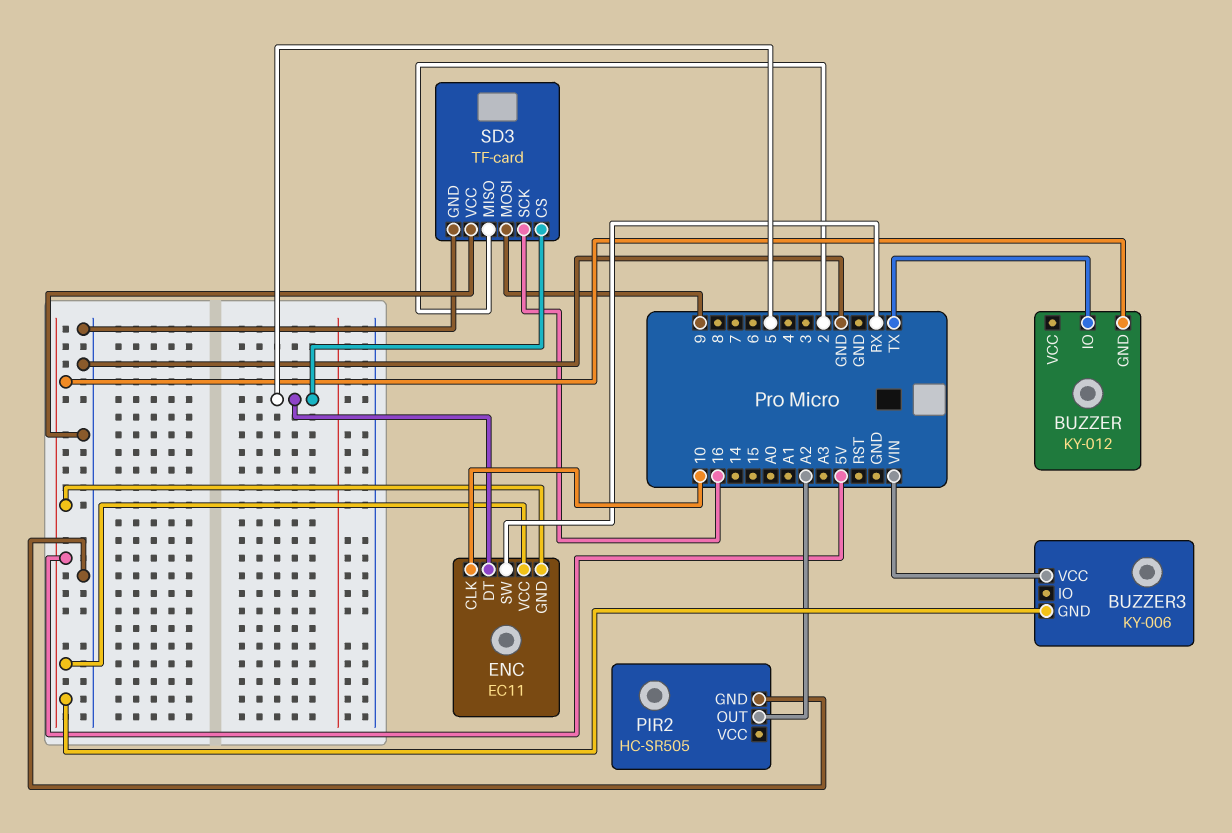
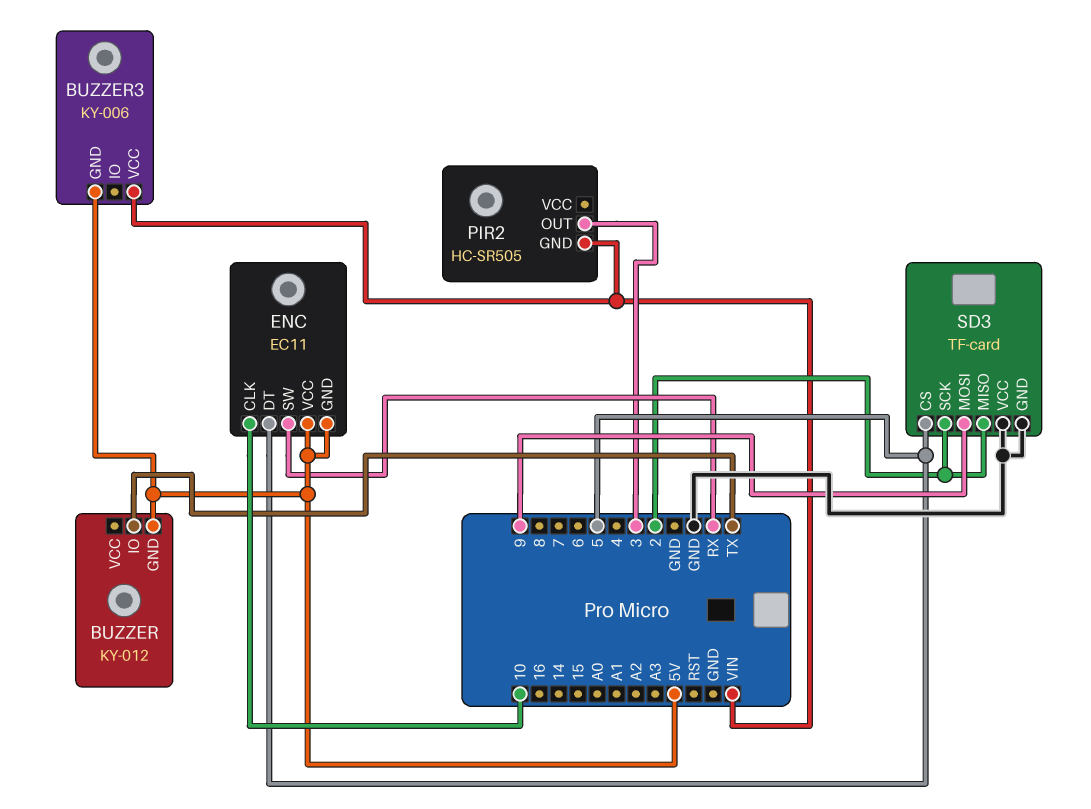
PIR2 pin GND: GND -> VIN
PIR2 pin OUT: A2 -> 3
SD3 pin SCK: 16 -> 2

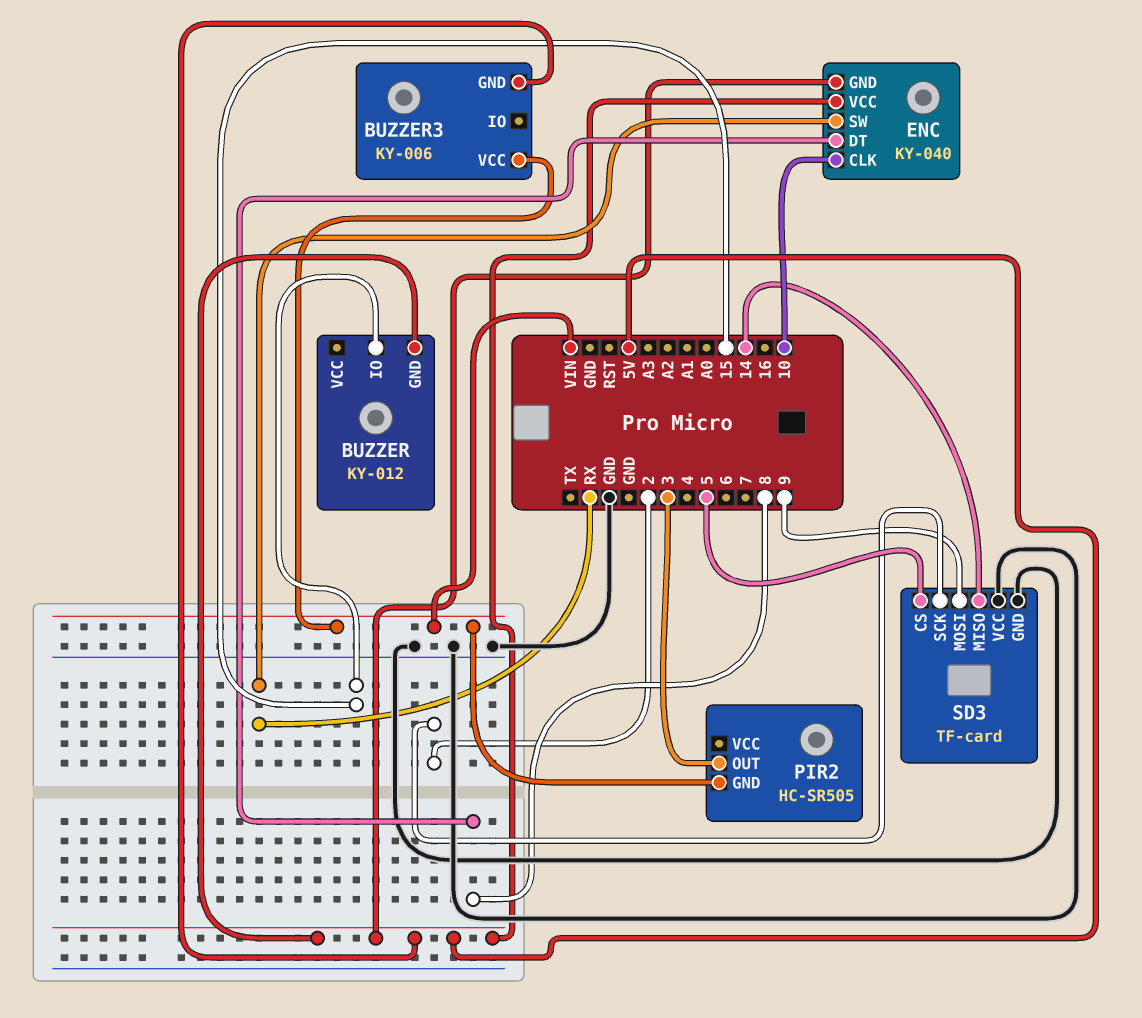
BUZZER pin IO: TX -> 15
ENC: EC11 -> KY-040
ENC pin DT: 5 -> 8
SD3 pin MISO: 2 -> 14

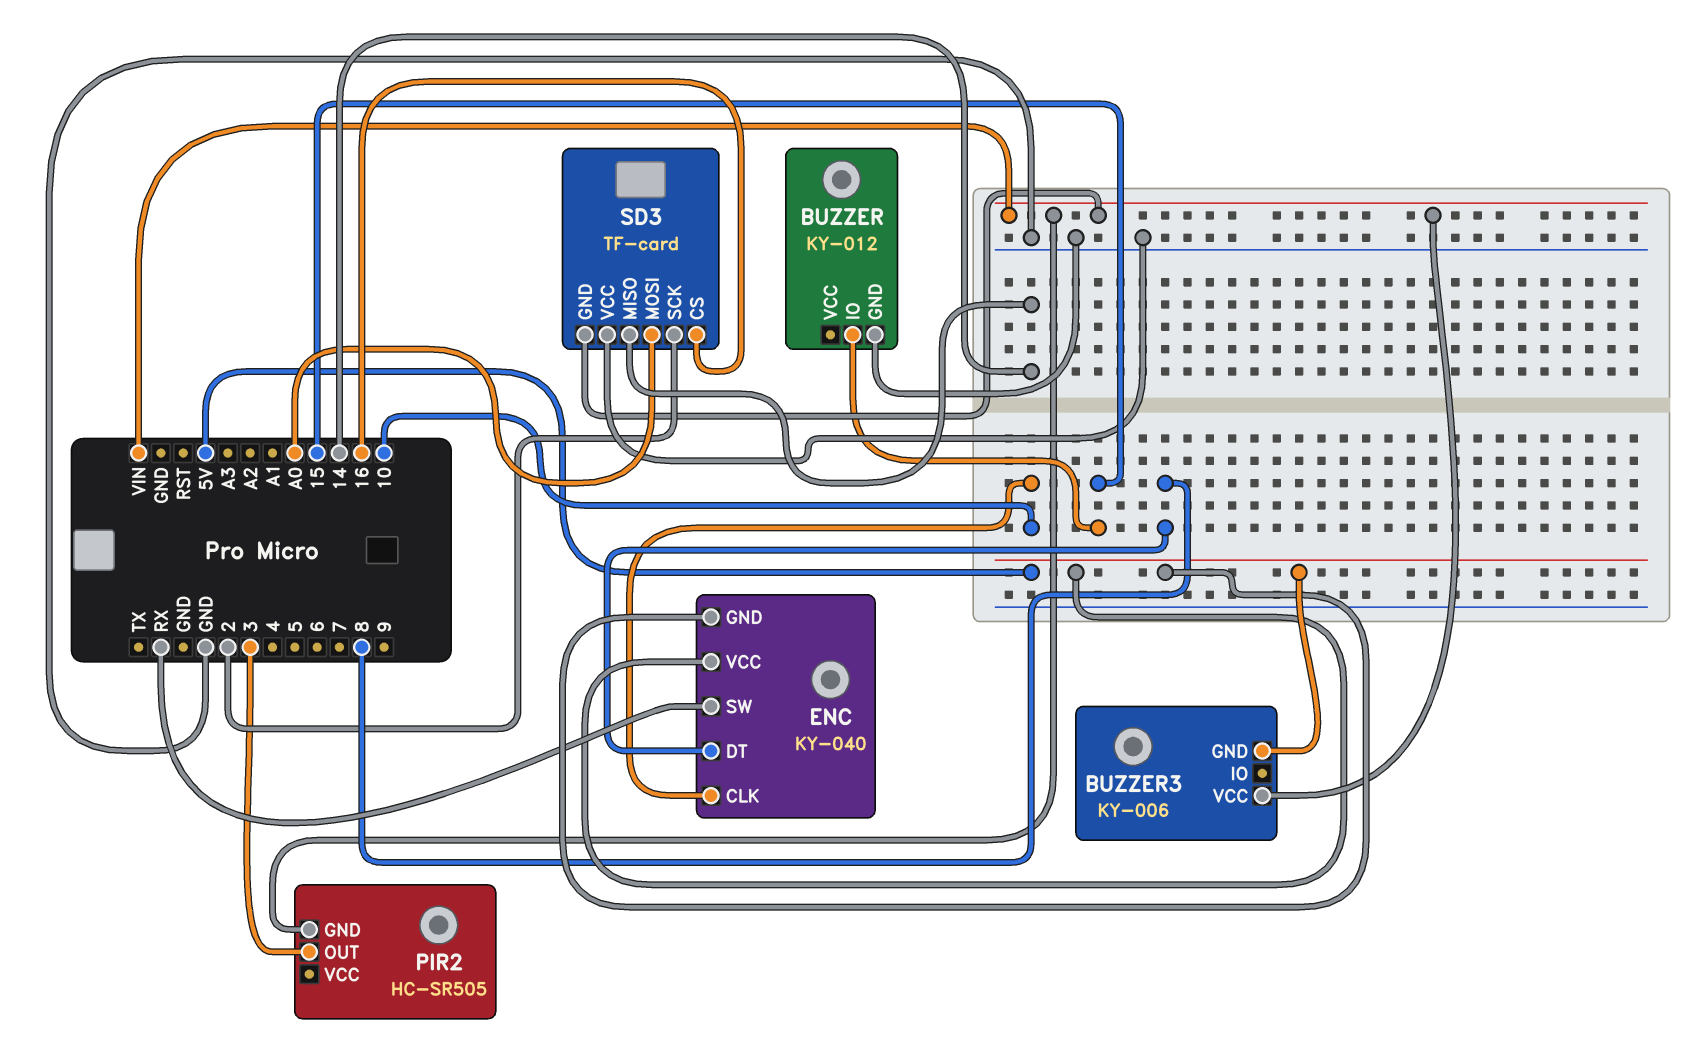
BUZZER pin GND: 5V -> GND
SD3 pin CS: 5 -> 16
SD3 pin GND: GND -> VIN
SD3 pin MOSI: 9 -> A0

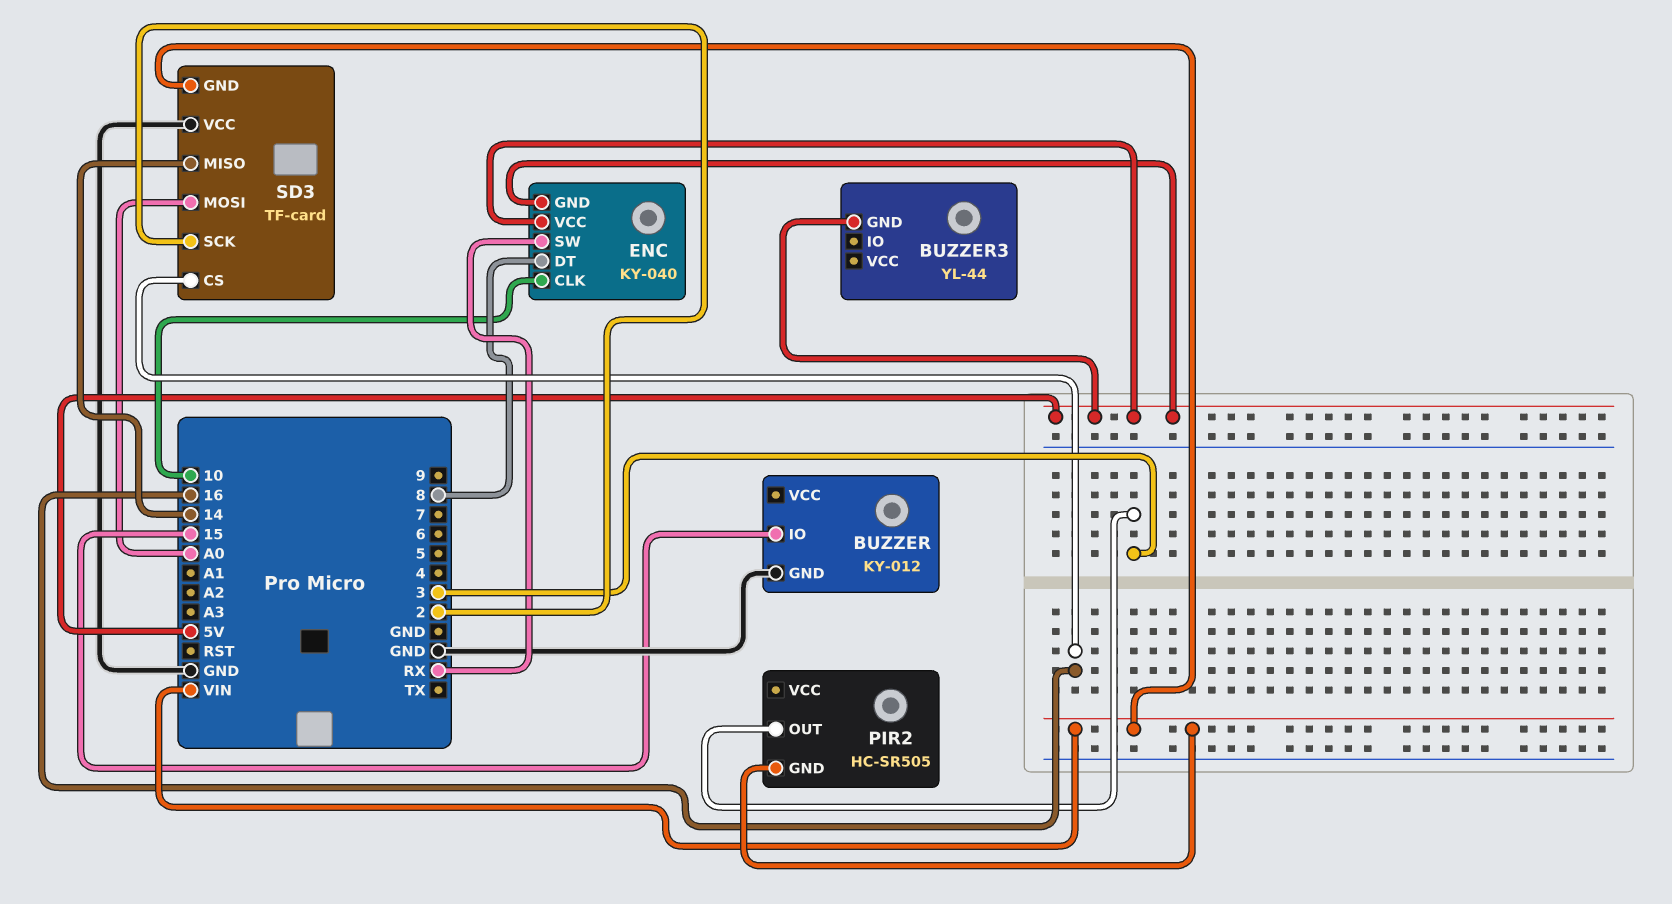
BUZZER3: KY-006 -> YL-44
BUZZER3 pin VCC: VIN -> none

